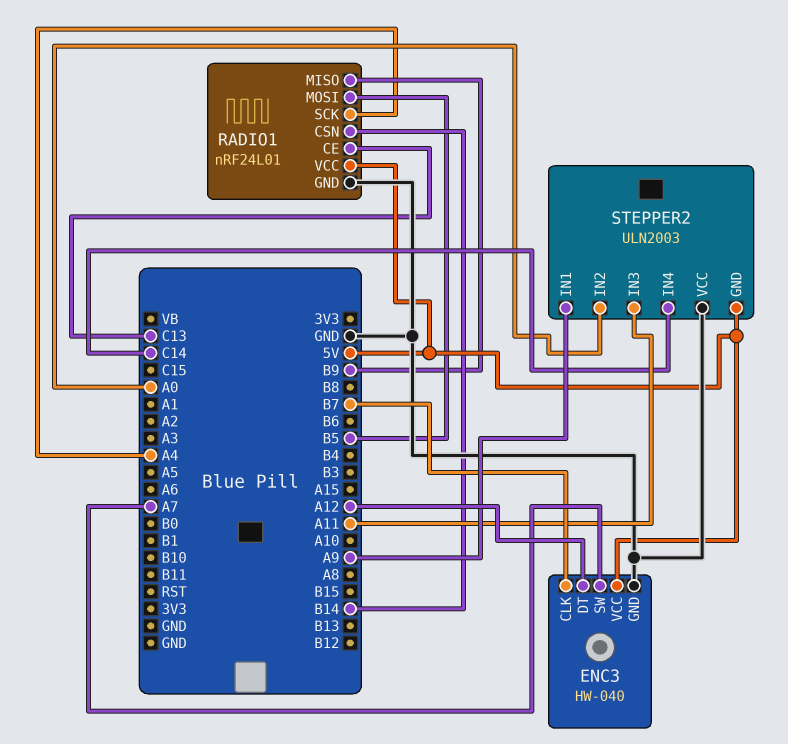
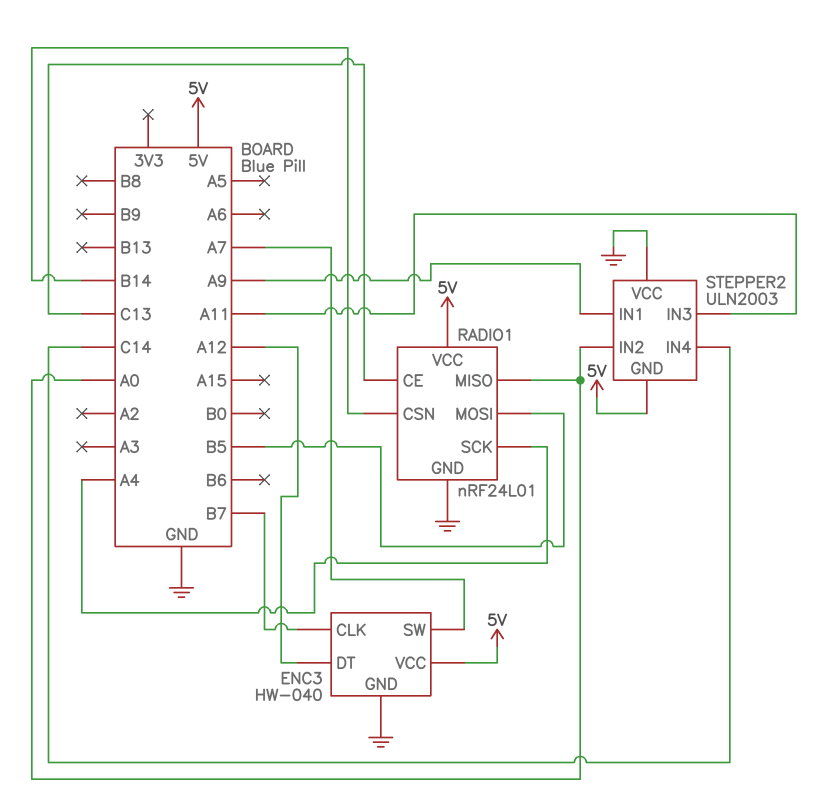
RADIO1 pin MISO: B9 -> A0

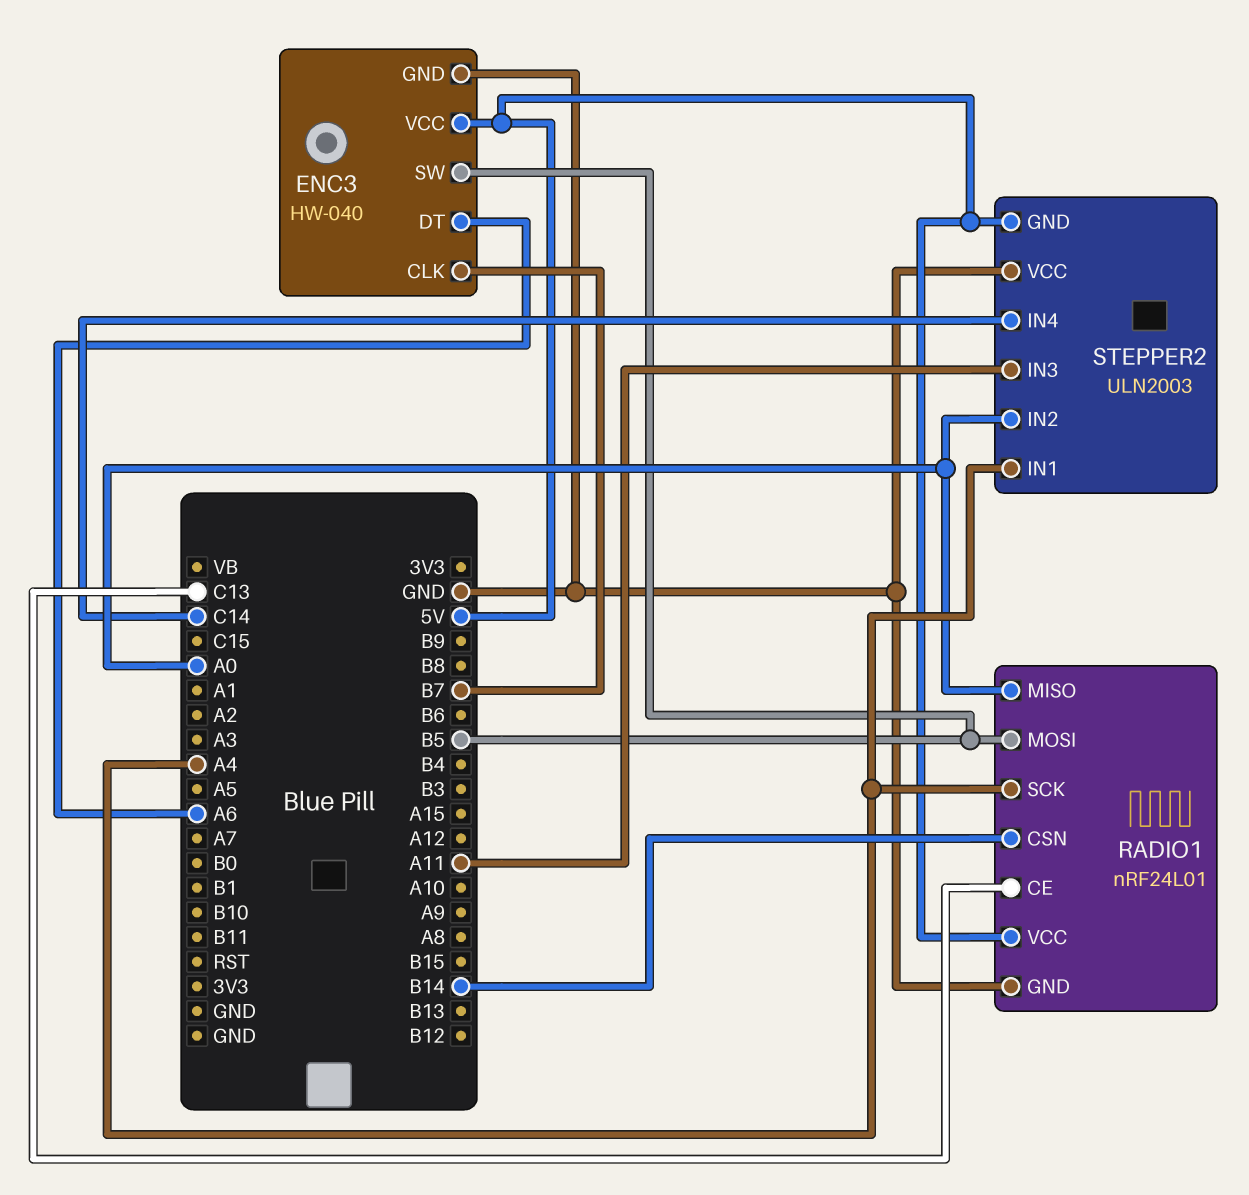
ENC3 pin DT: A12 -> A6
ENC3 pin SW: A7 -> B5
STEPPER2 pin IN1: A9 -> A4

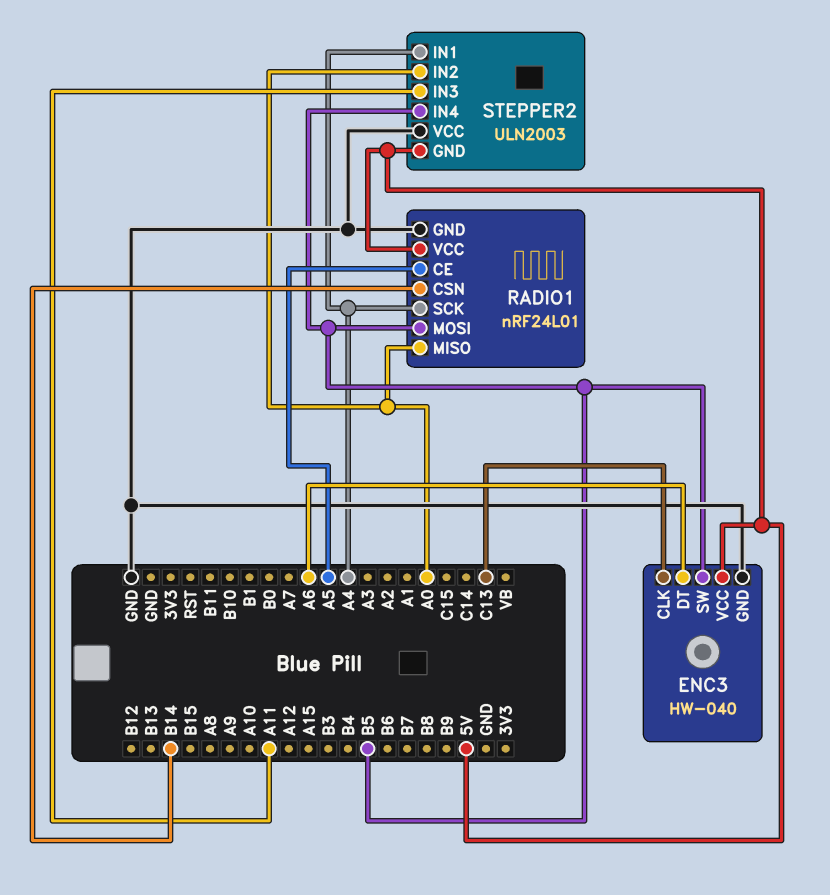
ENC3 pin CLK: B7 -> C13
RADIO1 pin CE: C13 -> A5
STEPPER2 pin IN4: C14 -> B5

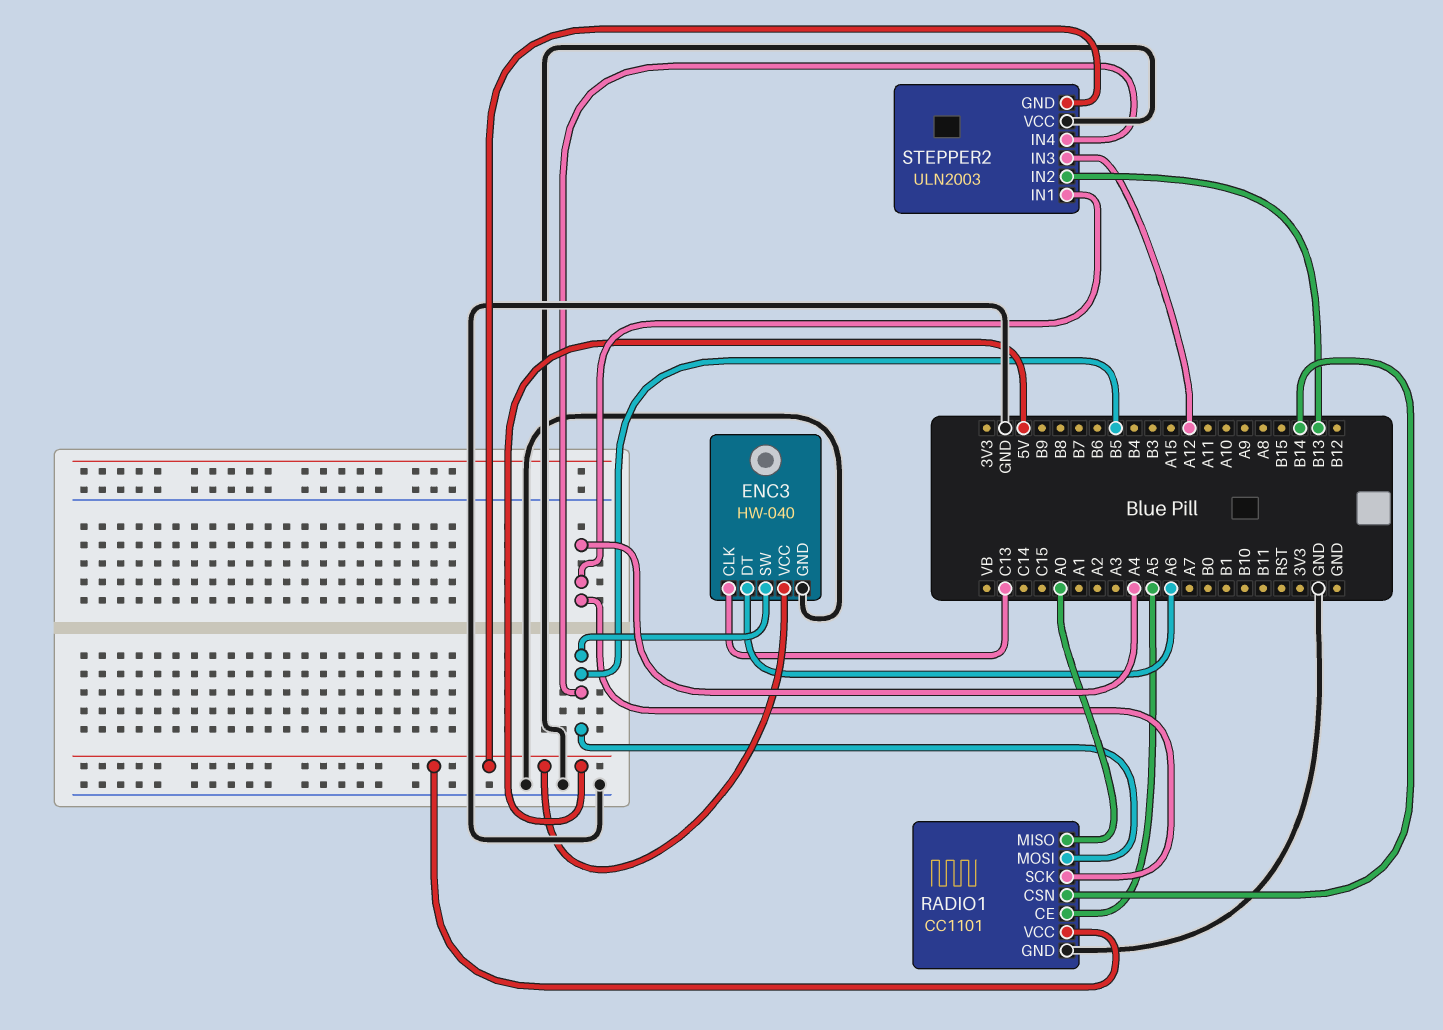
RADIO1: nRF24L01 -> CC1101
STEPPER2 pin IN2: A0 -> B13
STEPPER2 pin IN3: A11 -> A12

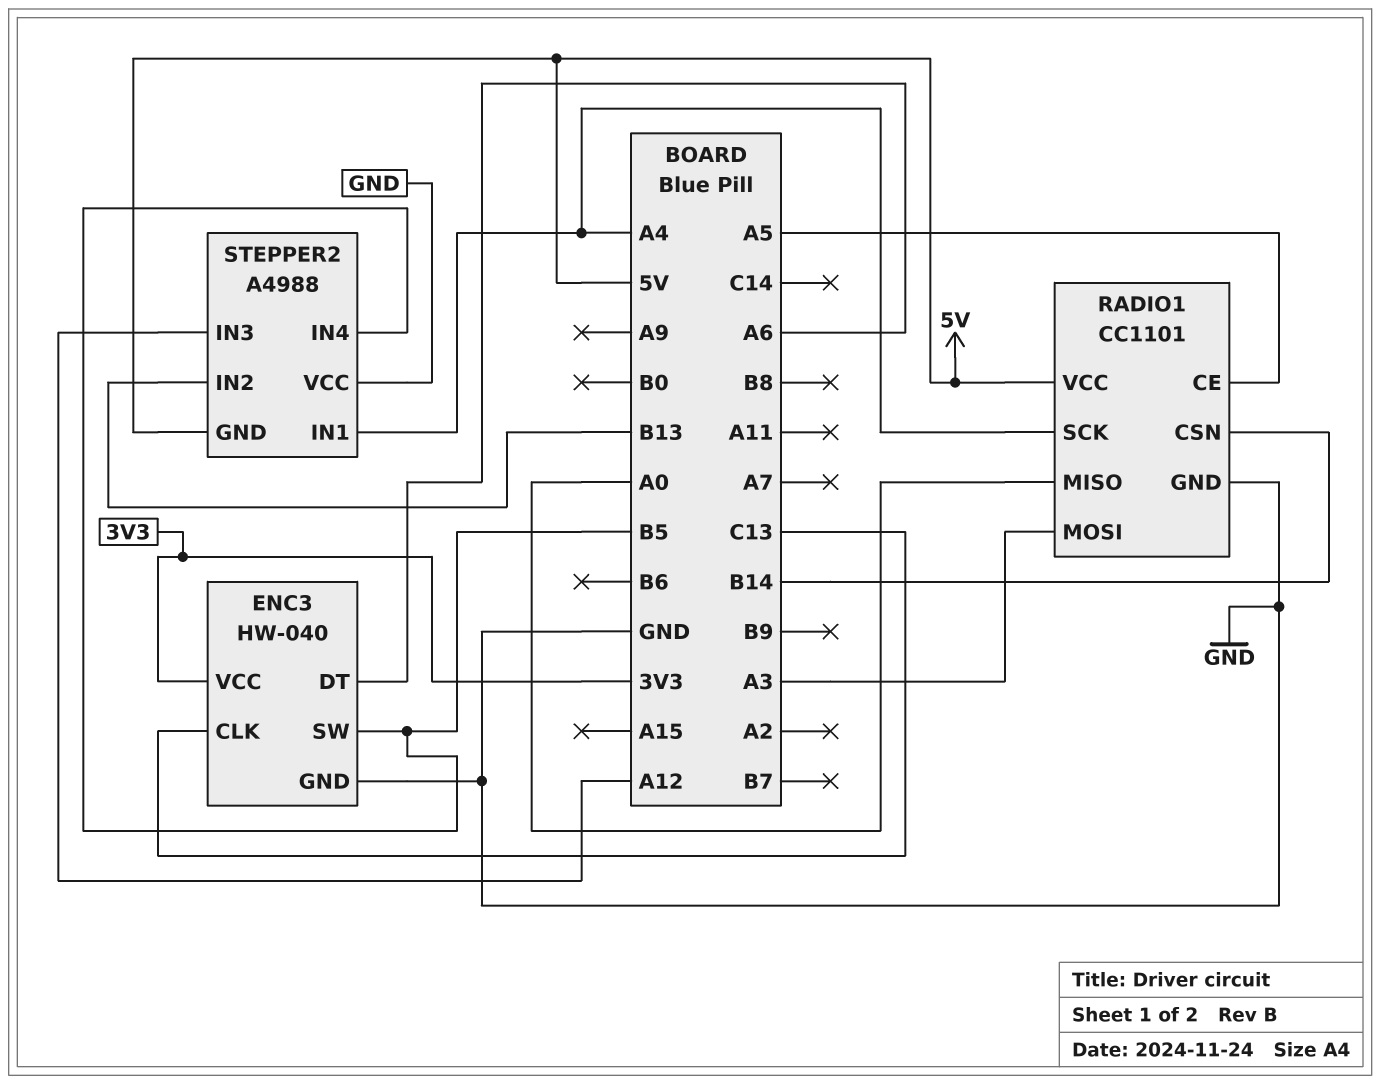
ENC3 pin VCC: 5V -> 3V3
RADIO1 pin MOSI: B5 -> A3
STEPPER2: ULN2003 -> A4988

